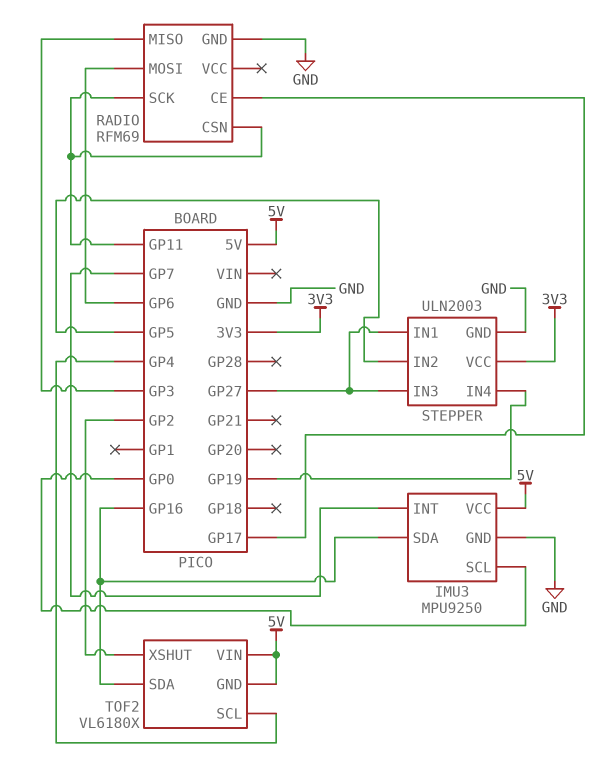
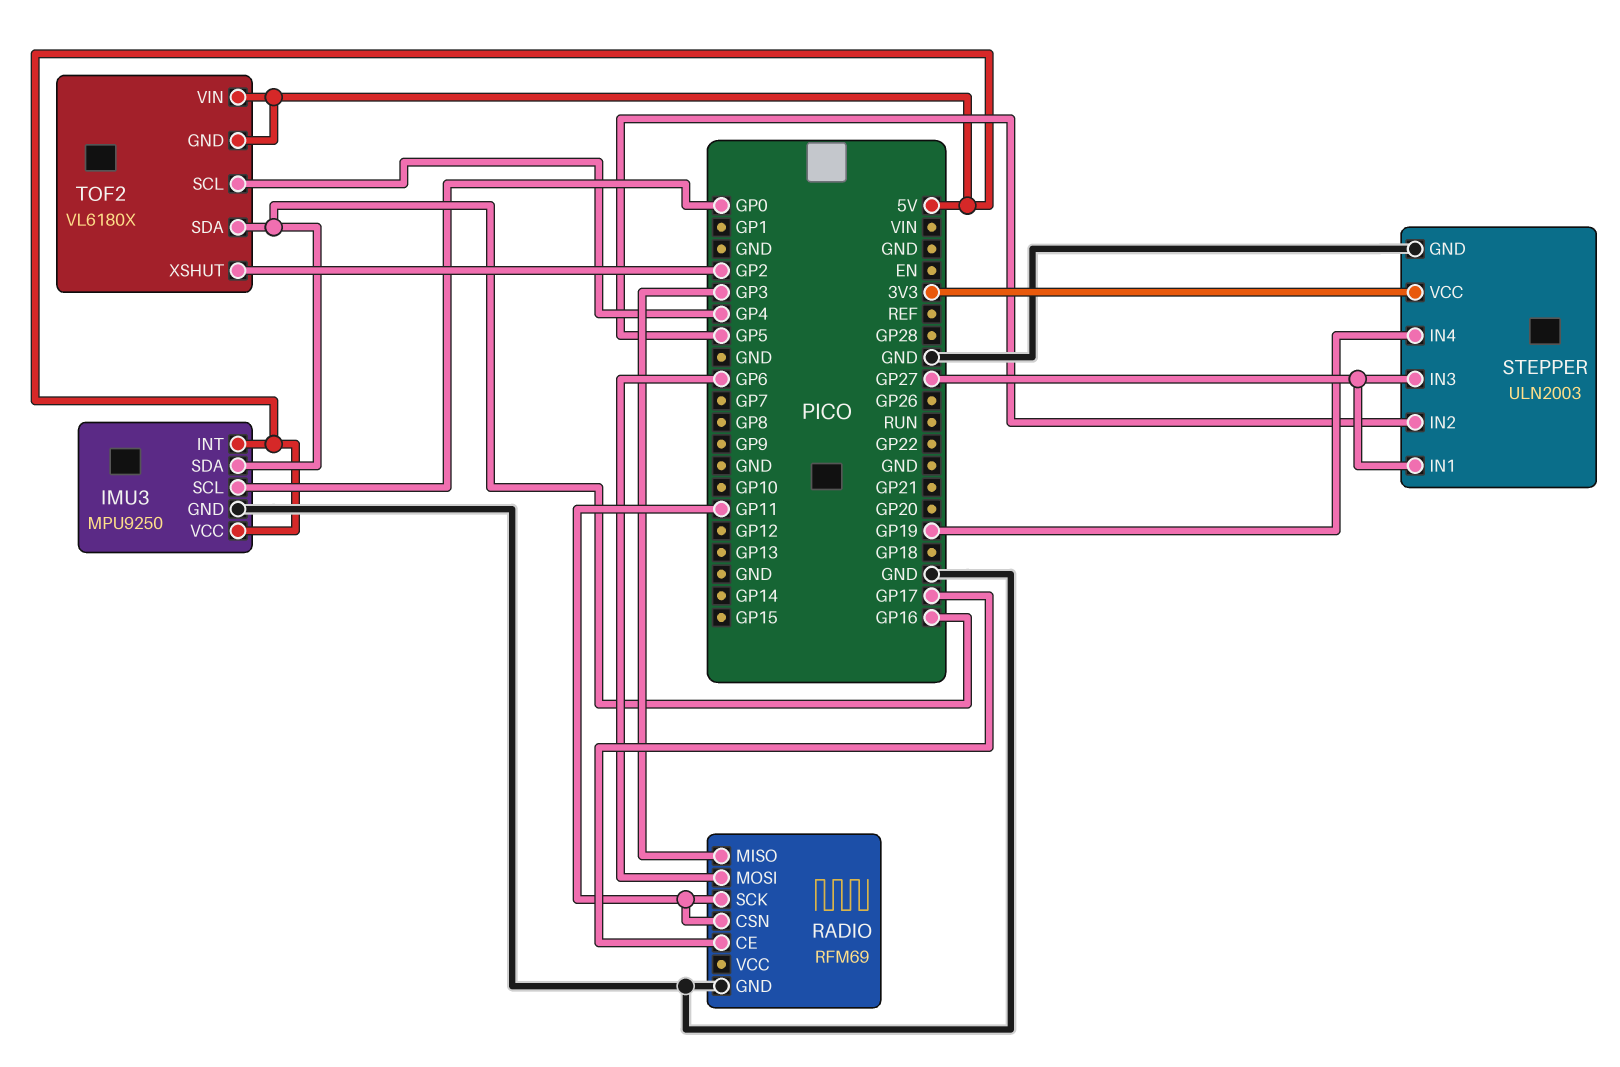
IMU3 pin INT: GP7 -> 5V

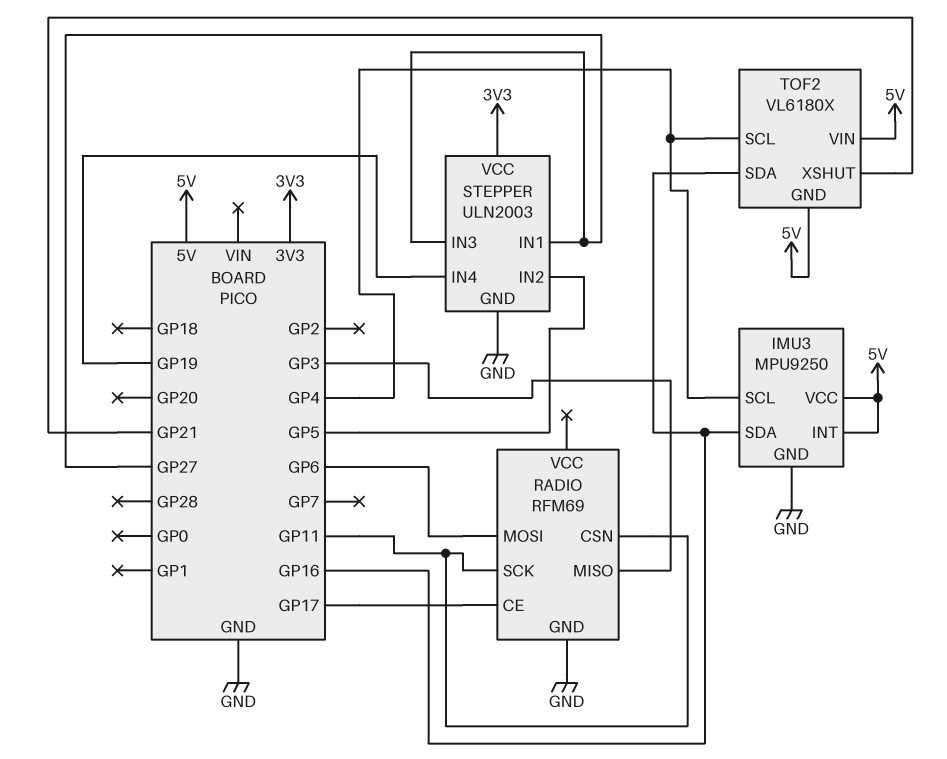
IMU3 pin SCL: GP0 -> GP4
TOF2 pin XSHUT: GP2 -> GP21

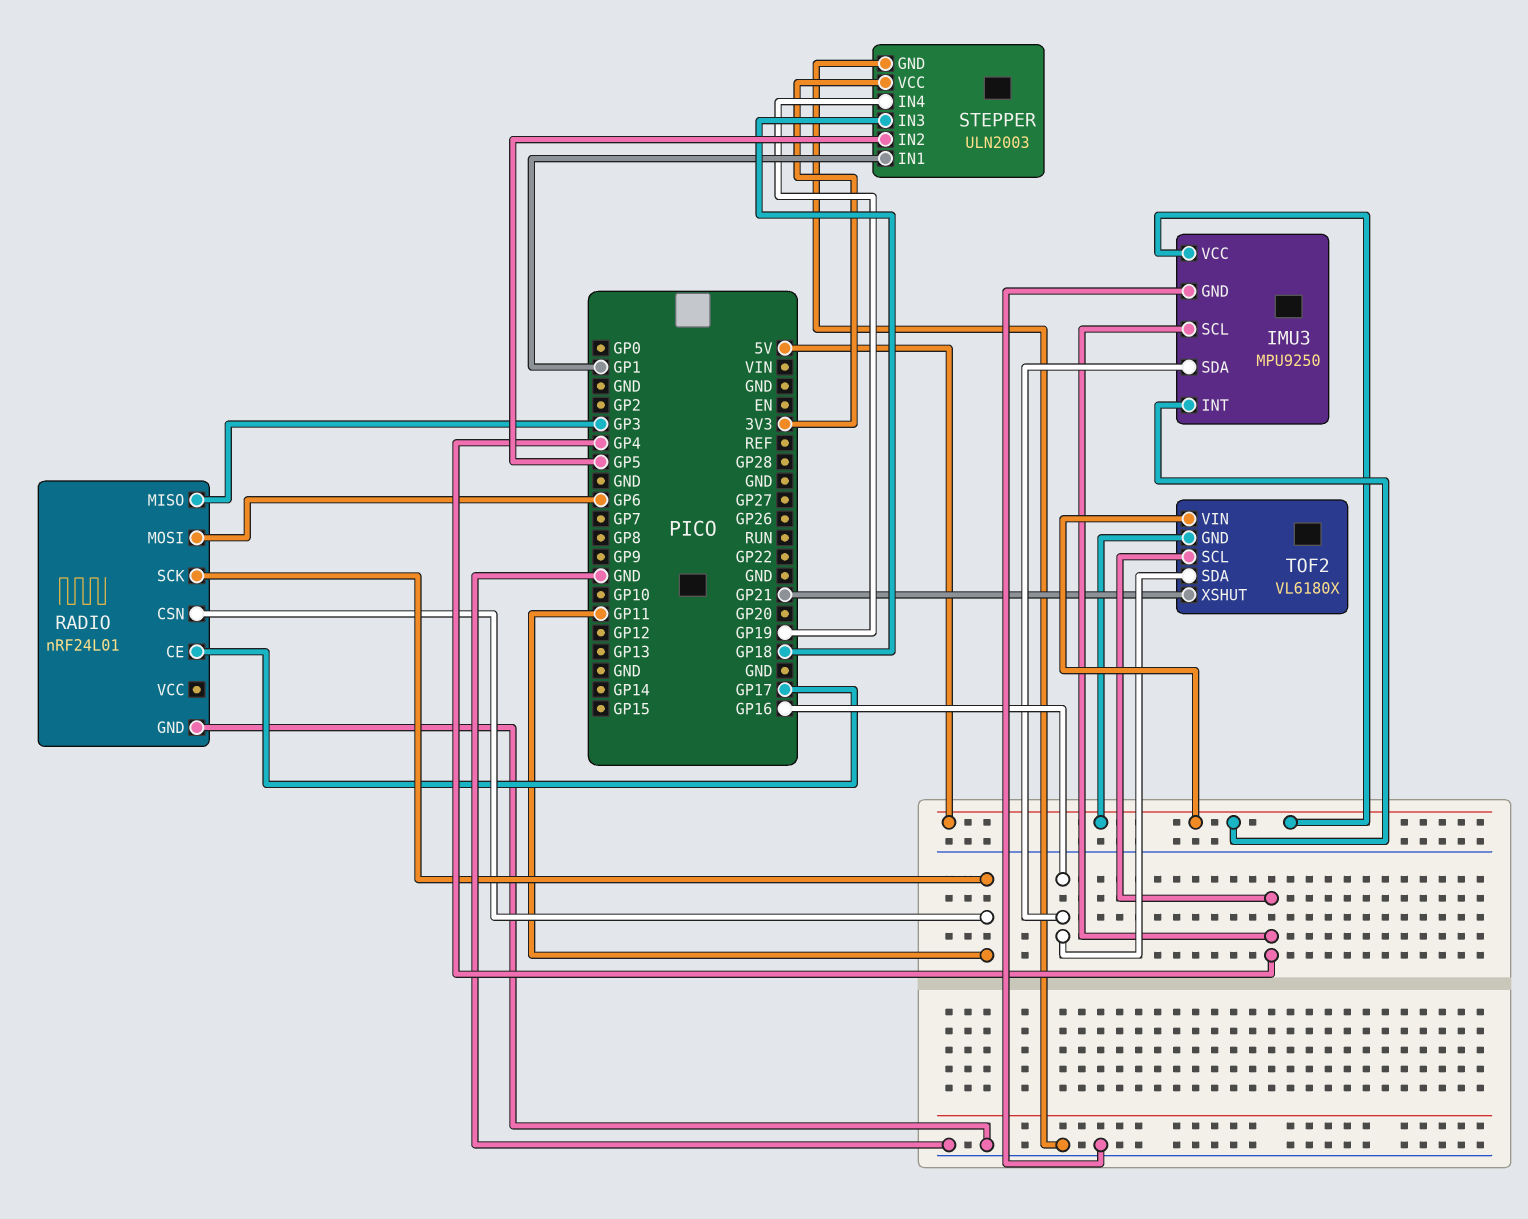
RADIO: RFM69 -> nRF24L01
STEPPER pin IN1: GP27 -> GP1
STEPPER pin IN3: GP27 -> GP18

